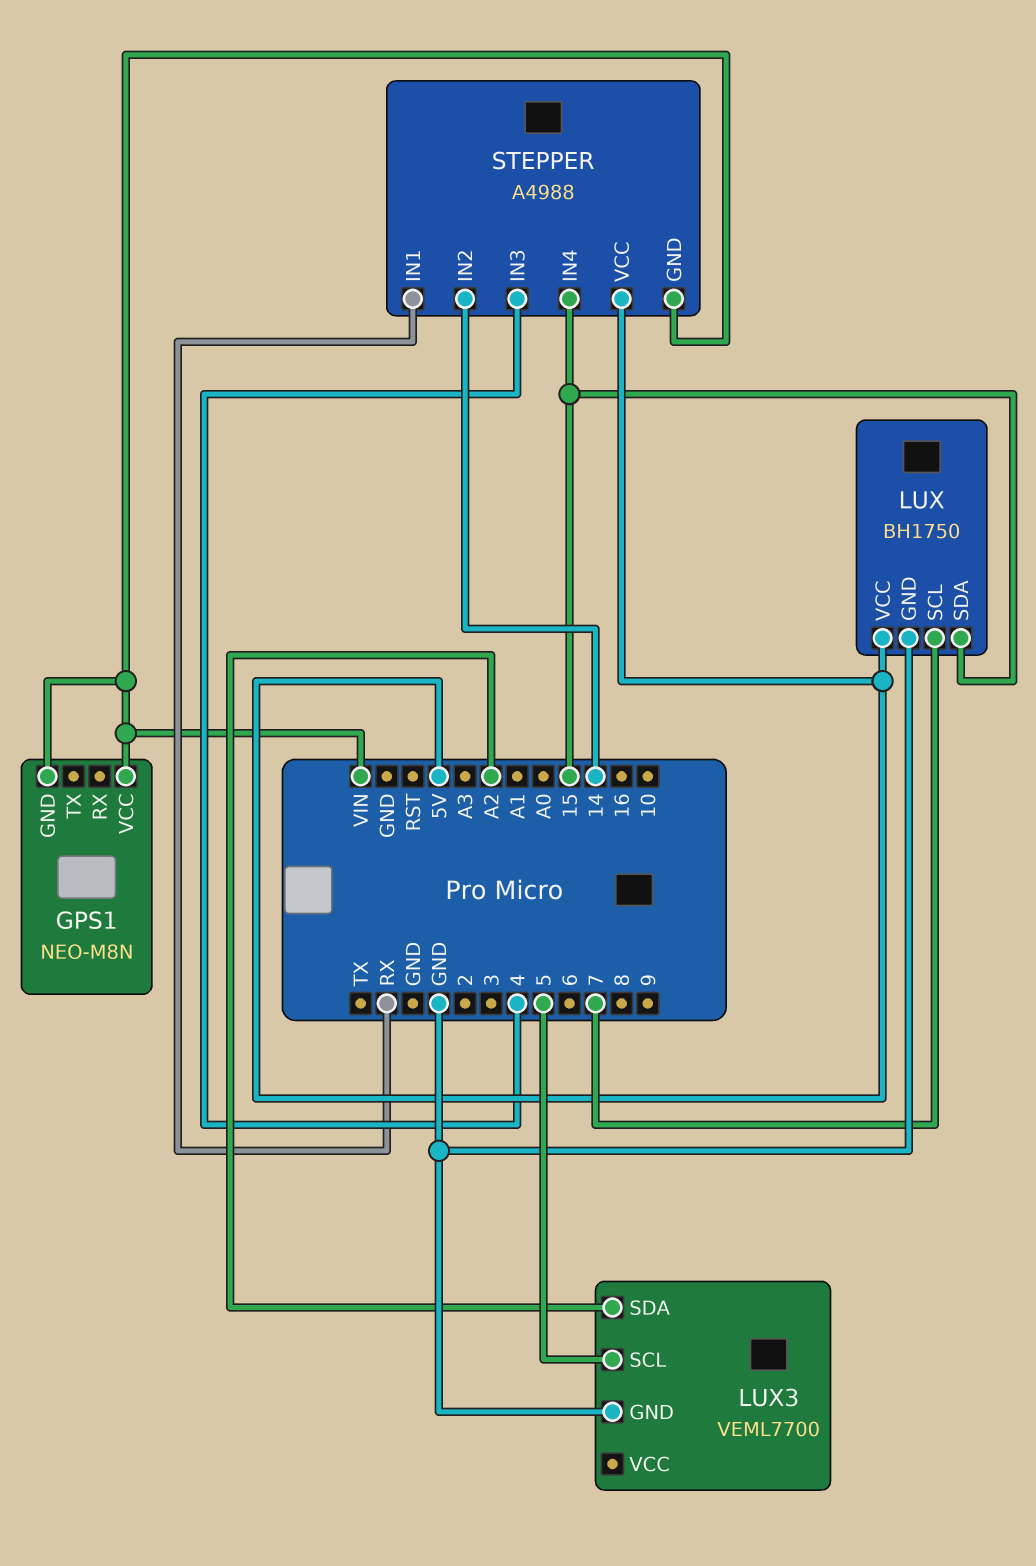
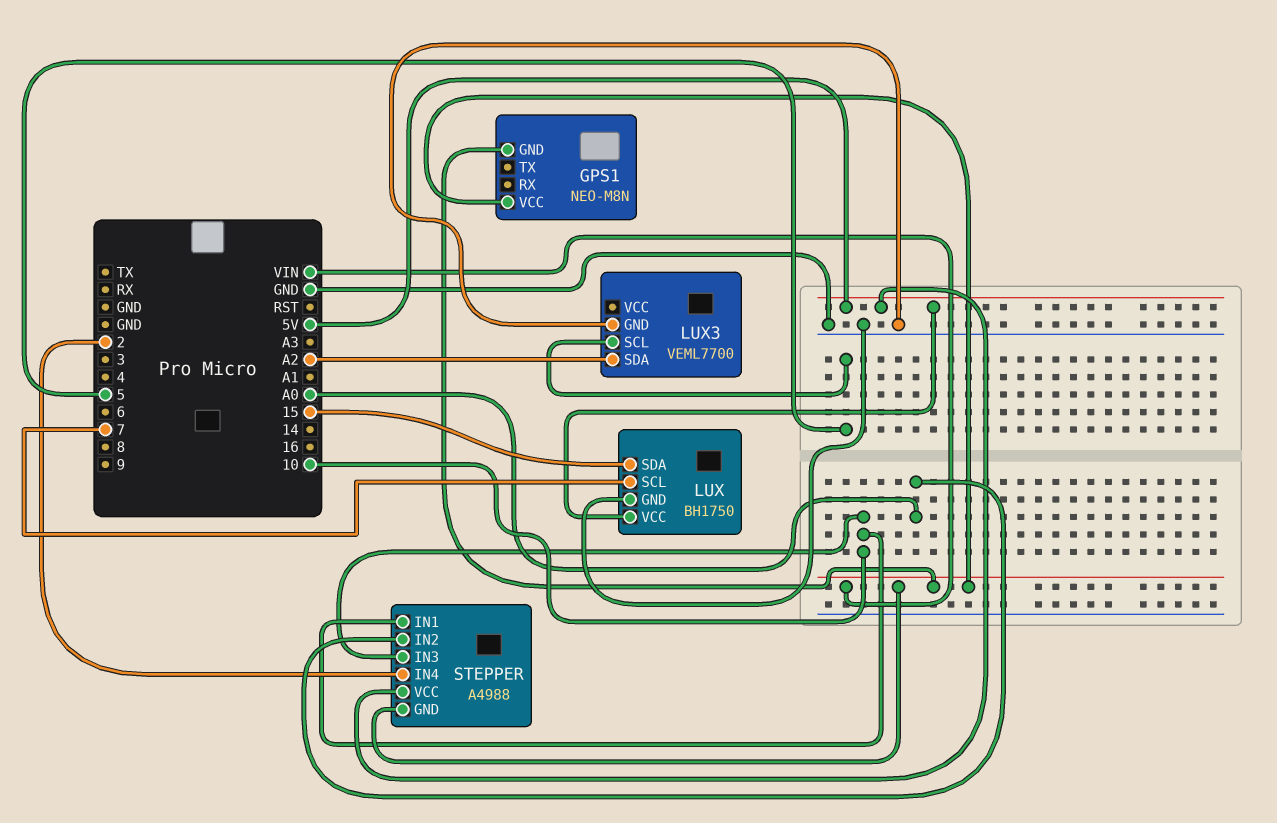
STEPPER pin IN1: RX -> 10
STEPPER pin IN2: 14 -> A0
STEPPER pin IN3: 4 -> 10
STEPPER pin IN4: 15 -> 2

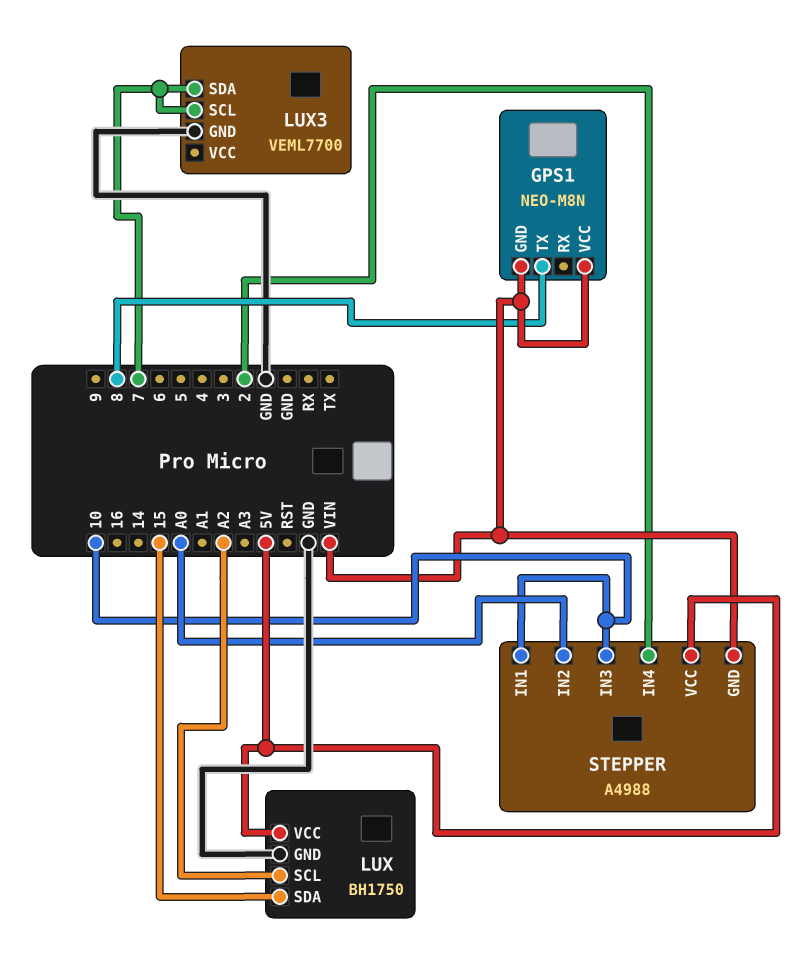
GPS1 pin TX: none -> 8
LUX pin SCL: 7 -> A2
LUX3 pin SCL: 5 -> 7
LUX3 pin SDA: A2 -> 7

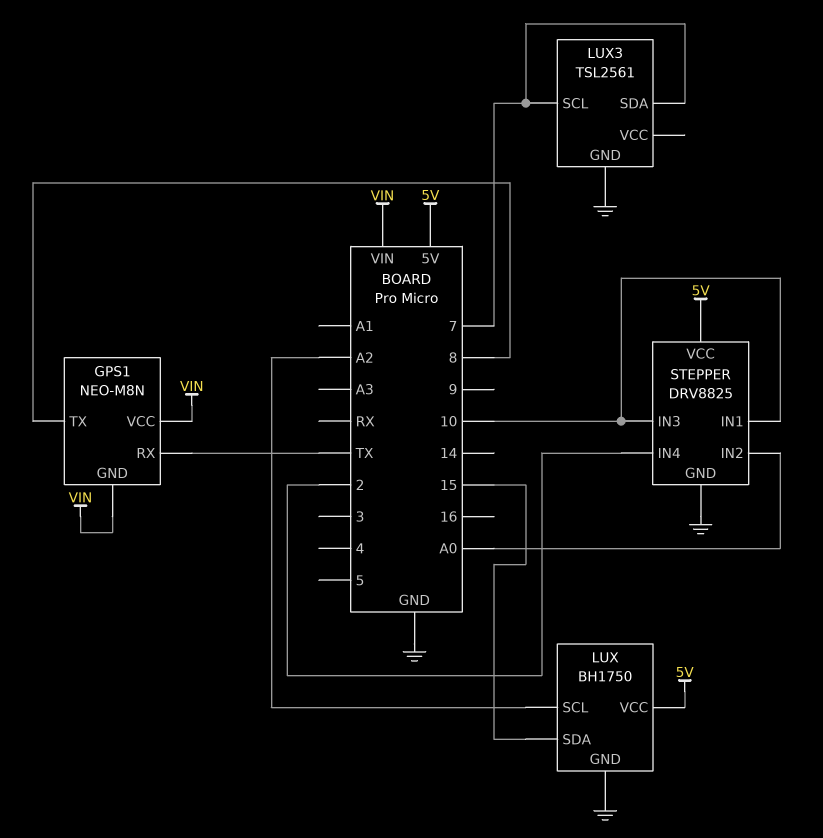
GPS1 pin RX: none -> TX
LUX3: VEML7700 -> TSL2561
STEPPER: A4988 -> DRV8825
STEPPER pin GND: VIN -> GND

